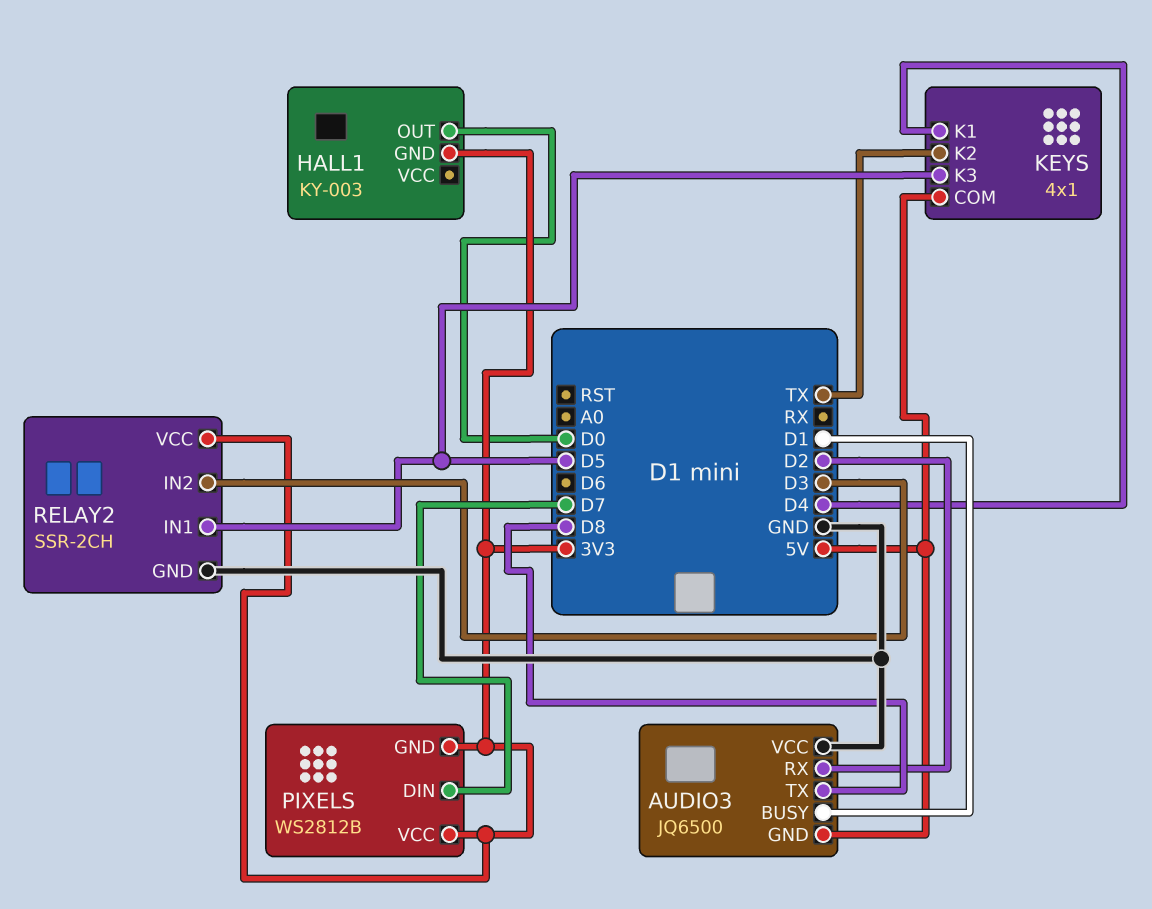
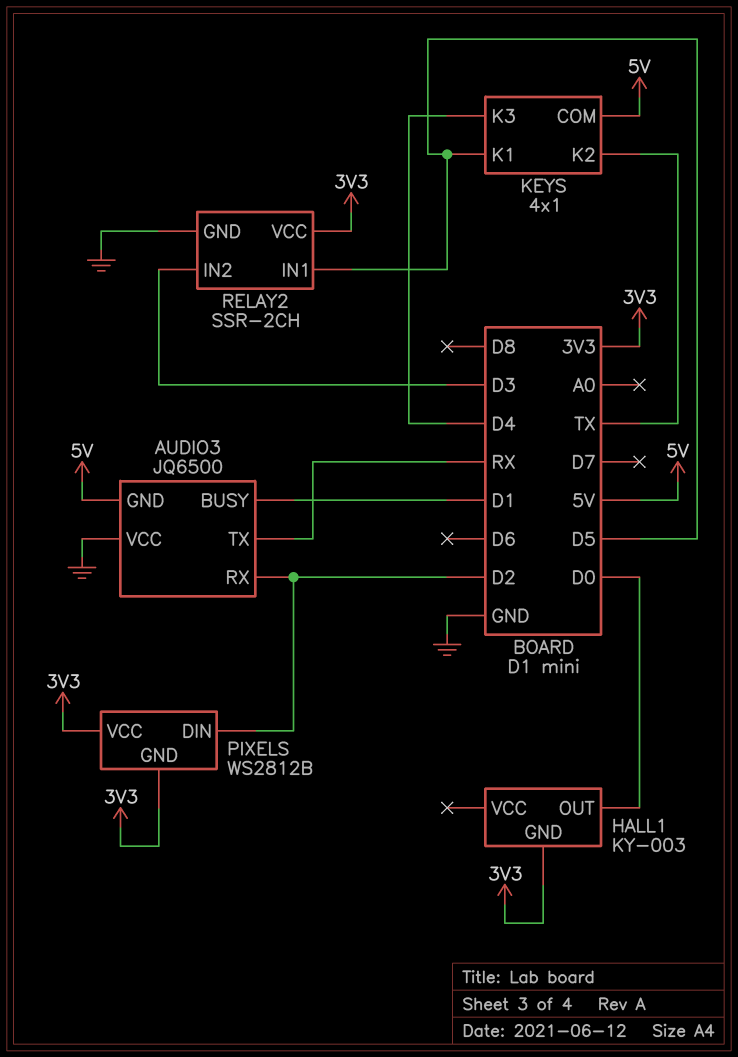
AUDIO3 pin TX: D8 -> RX
KEYS pin K1: D4 -> D5
KEYS pin K3: D5 -> D4
PIXELS pin DIN: D7 -> D2

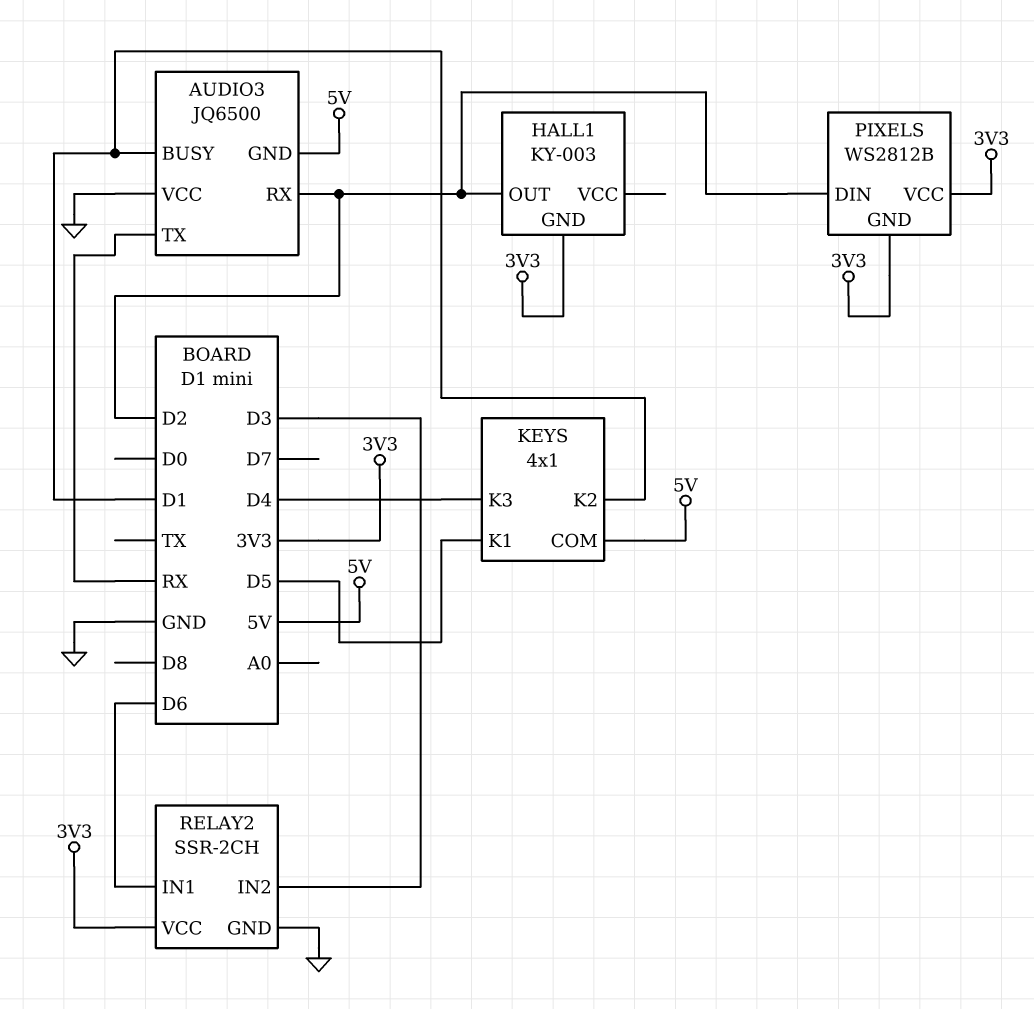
HALL1 pin OUT: D0 -> D2
KEYS pin K2: TX -> D1
RELAY2 pin IN1: D5 -> D6

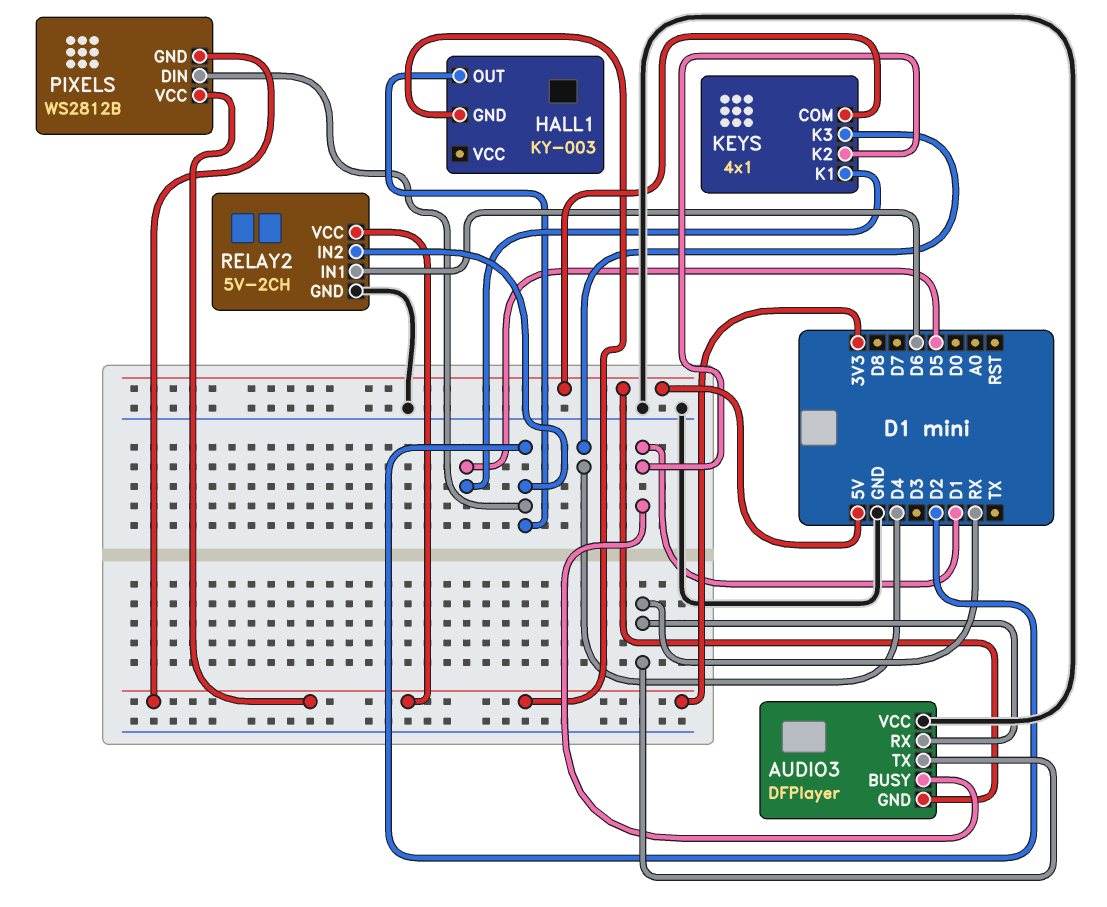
AUDIO3: JQ6500 -> DFPlayer
AUDIO3 pin RX: D2 -> RX
RELAY2: SSR-2CH -> 5V-2CH
RELAY2 pin IN2: D3 -> D2

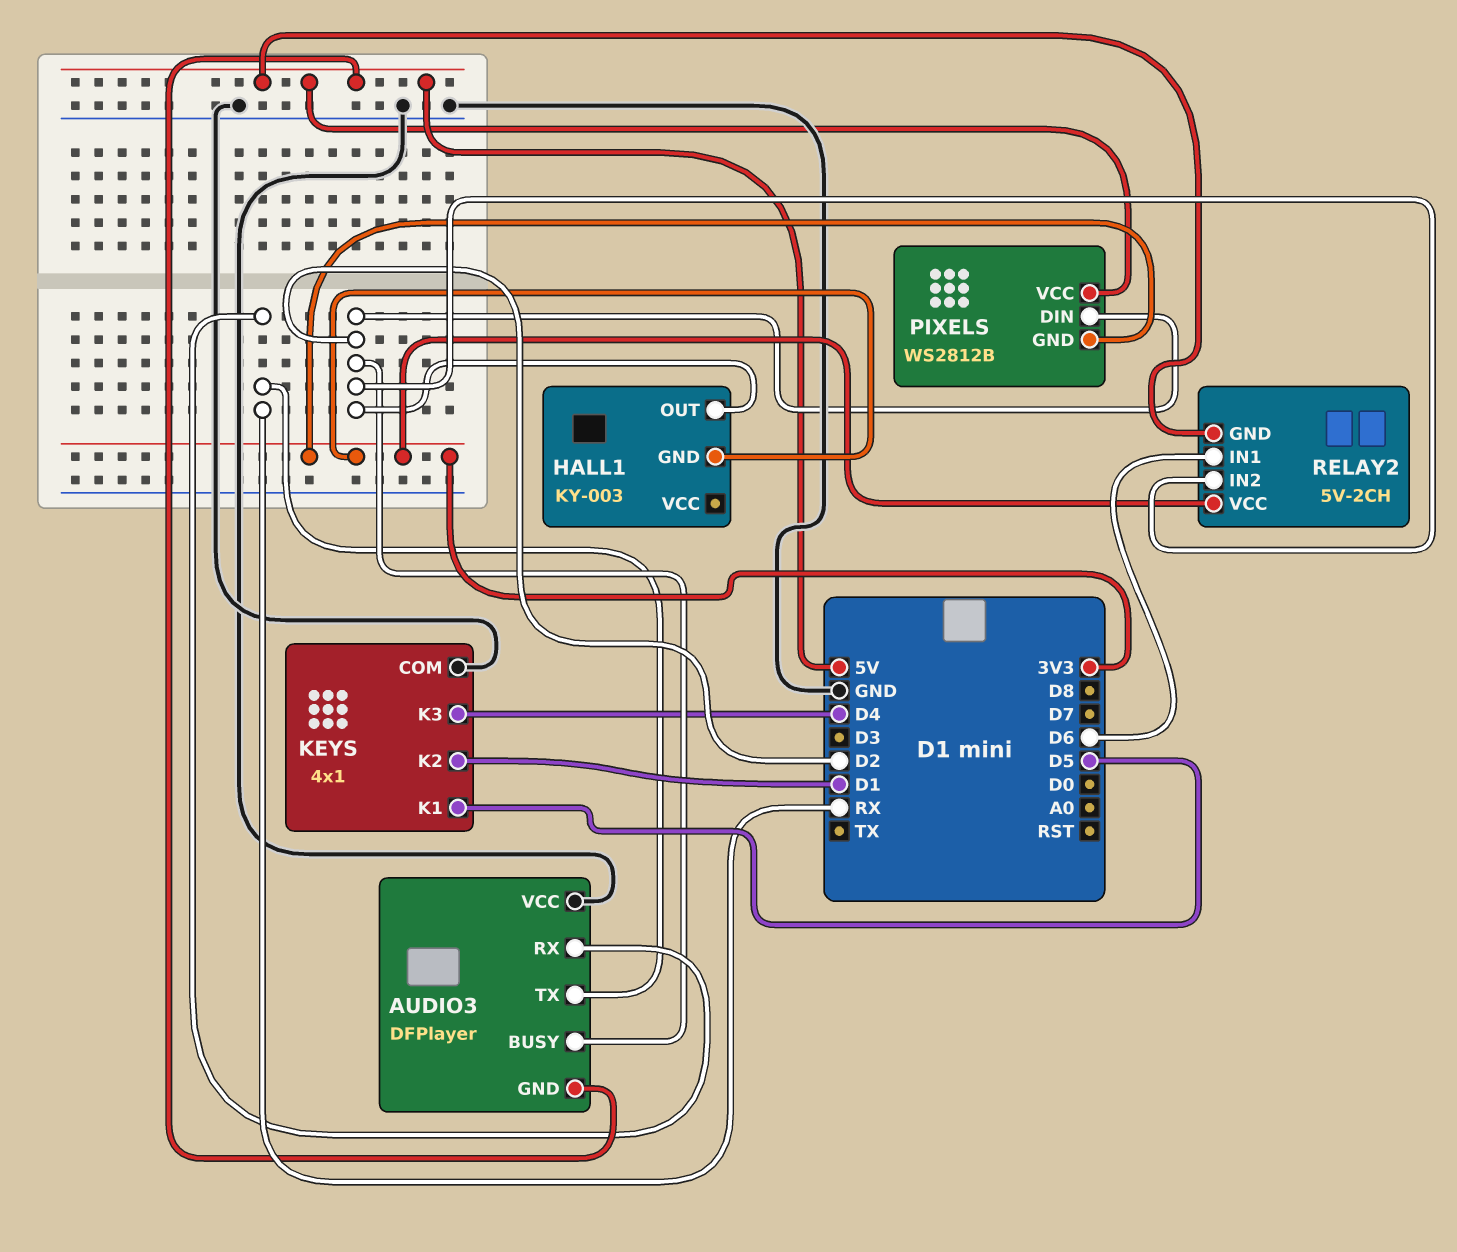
AUDIO3 pin BUSY: D1 -> D2
KEYS pin COM: 5V -> GND
PIXELS pin VCC: 3V3 -> 5V
RELAY2 pin GND: GND -> 5V

